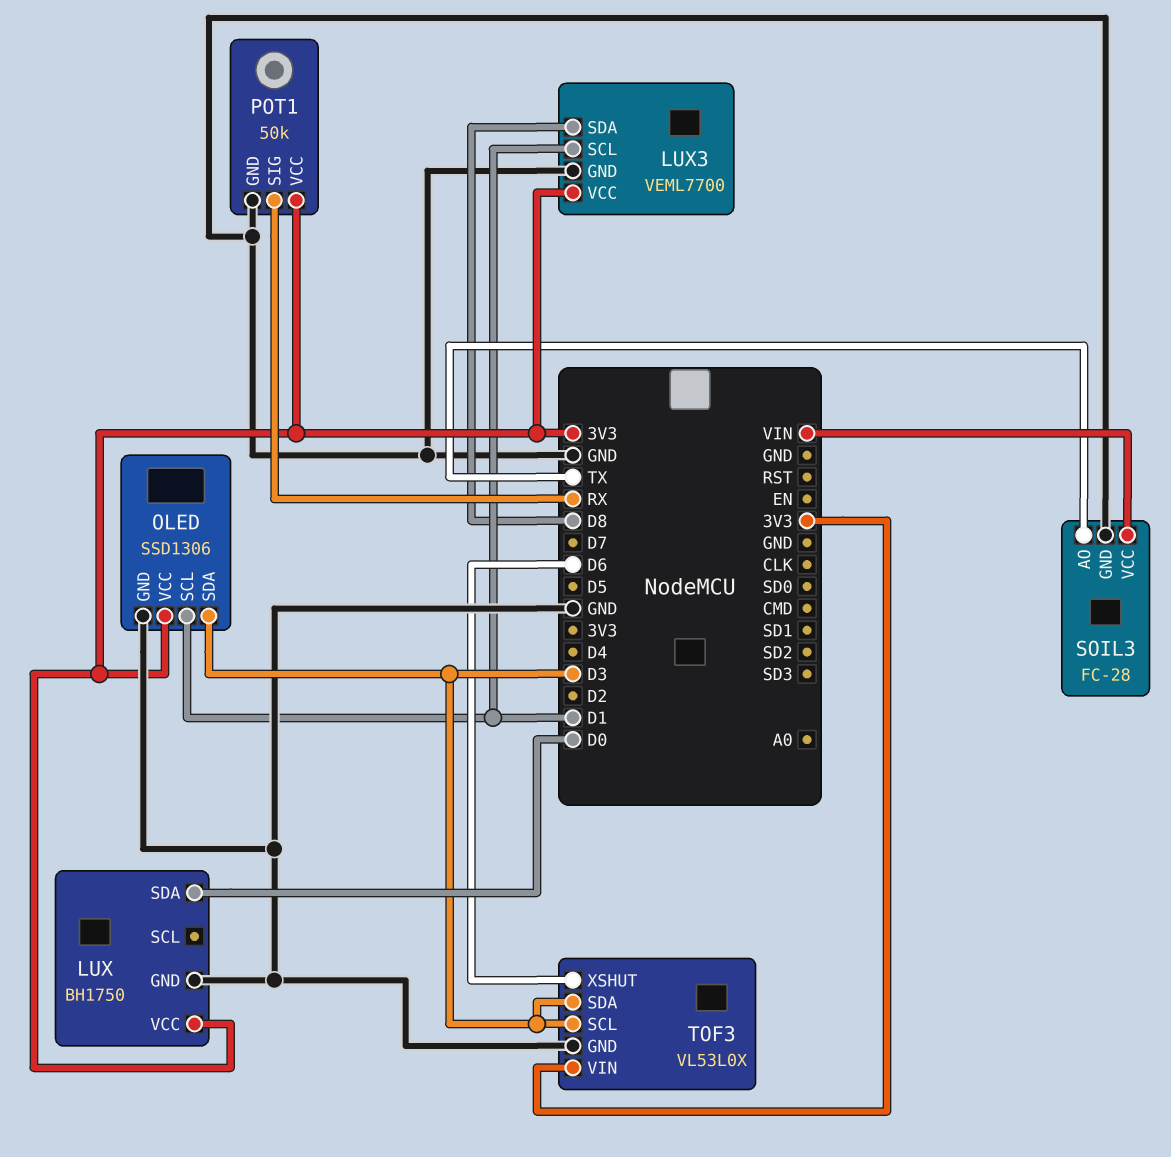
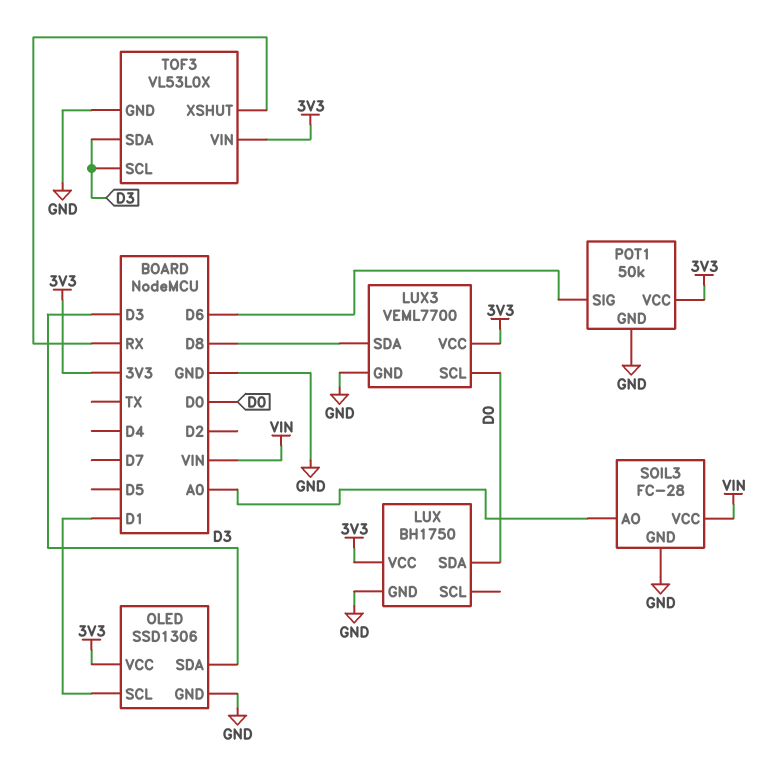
LUX3 pin SCL: D1 -> D0
POT1 pin SIG: RX -> D6
SOIL3 pin AO: TX -> A0
TOF3 pin XSHUT: D6 -> RX

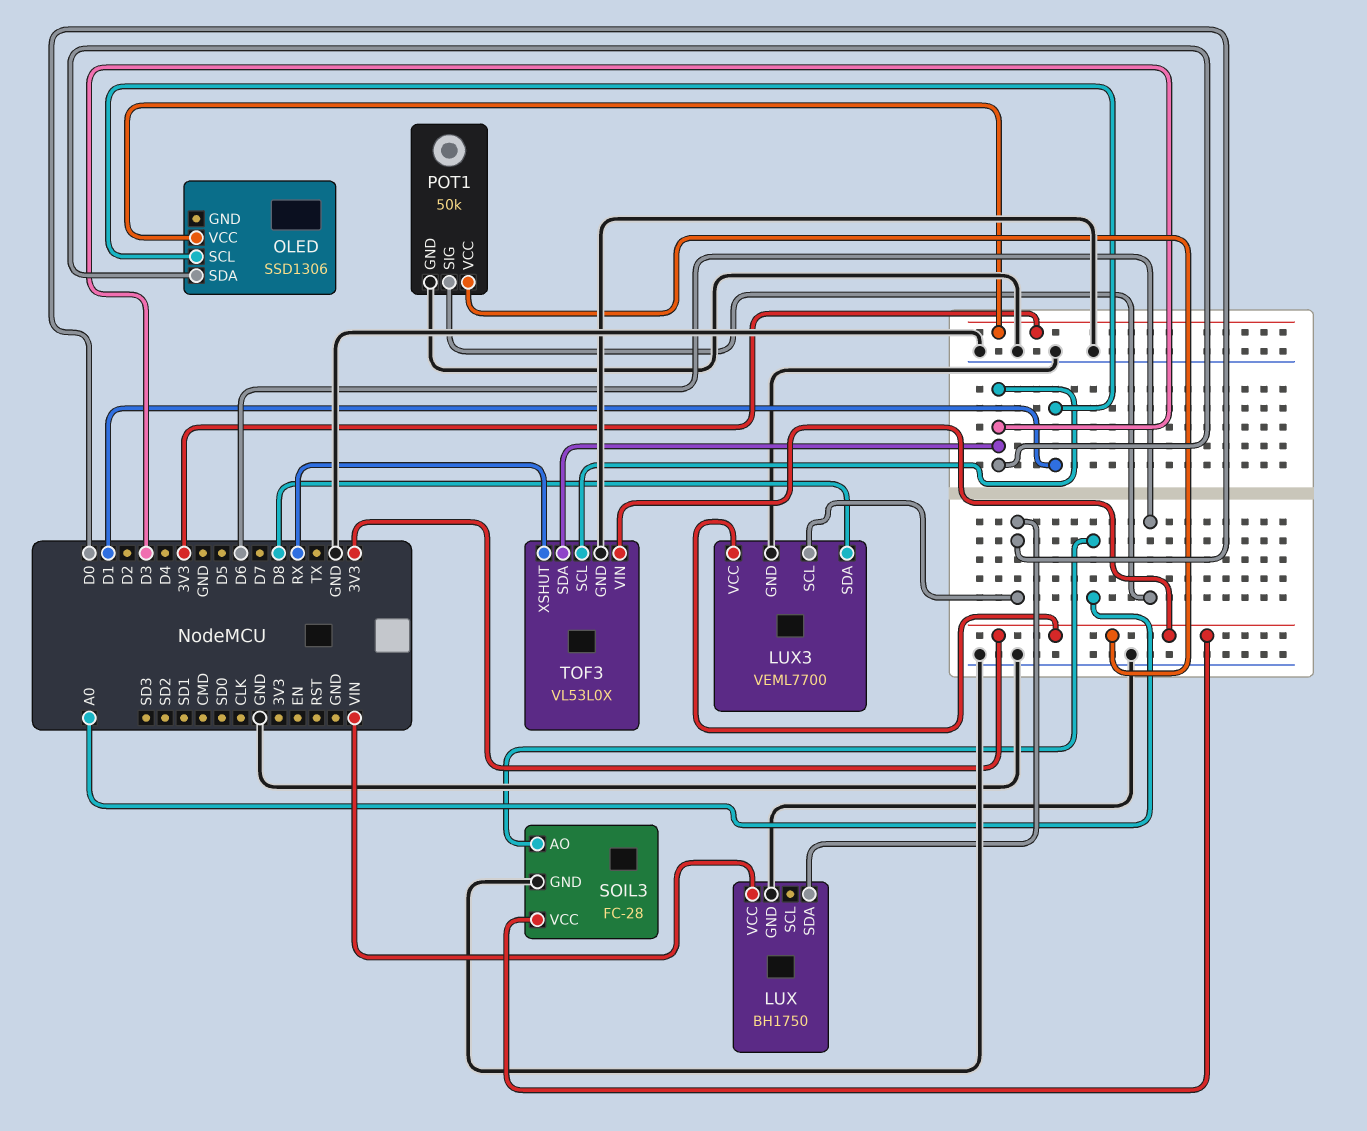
LUX pin VCC: 3V3 -> VIN
OLED pin GND: GND -> none
SOIL3 pin VCC: VIN -> 3V3

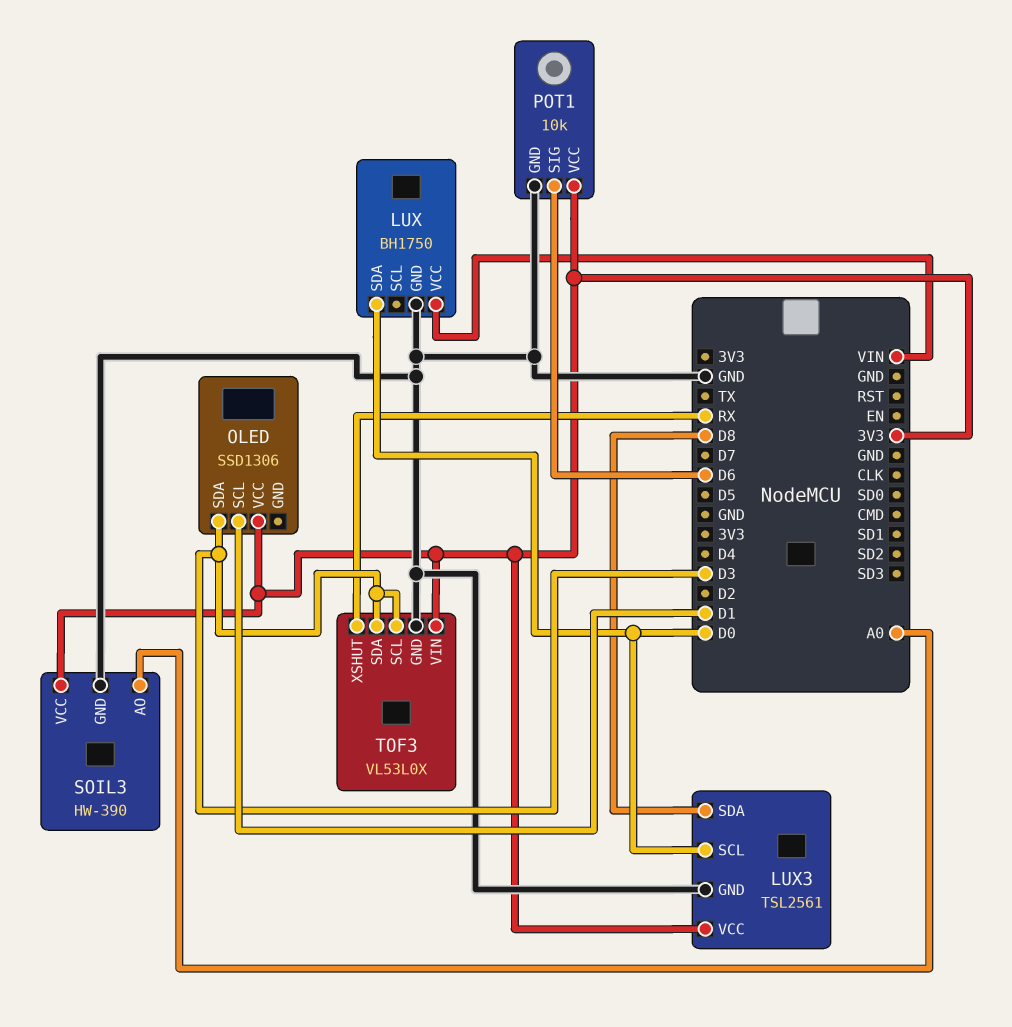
LUX3: VEML7700 -> TSL2561
POT1: 50k -> 10k
SOIL3: FC-28 -> HW-390

